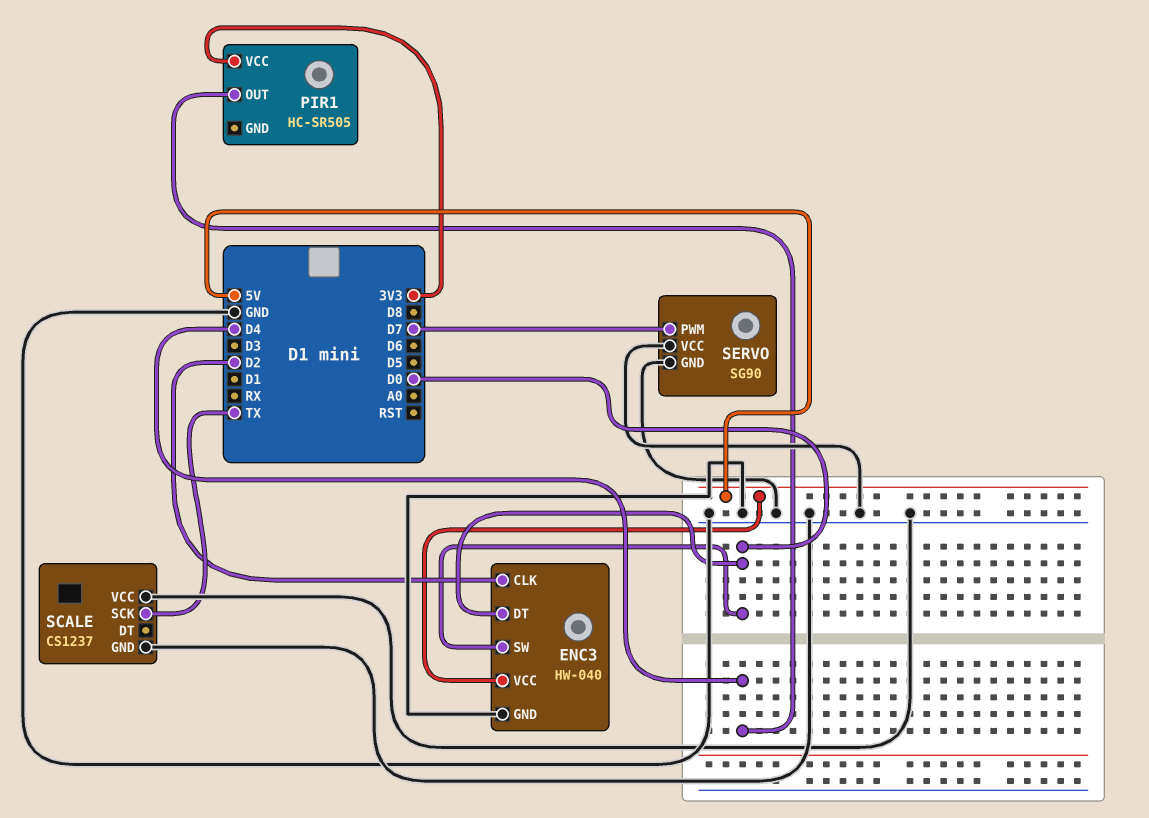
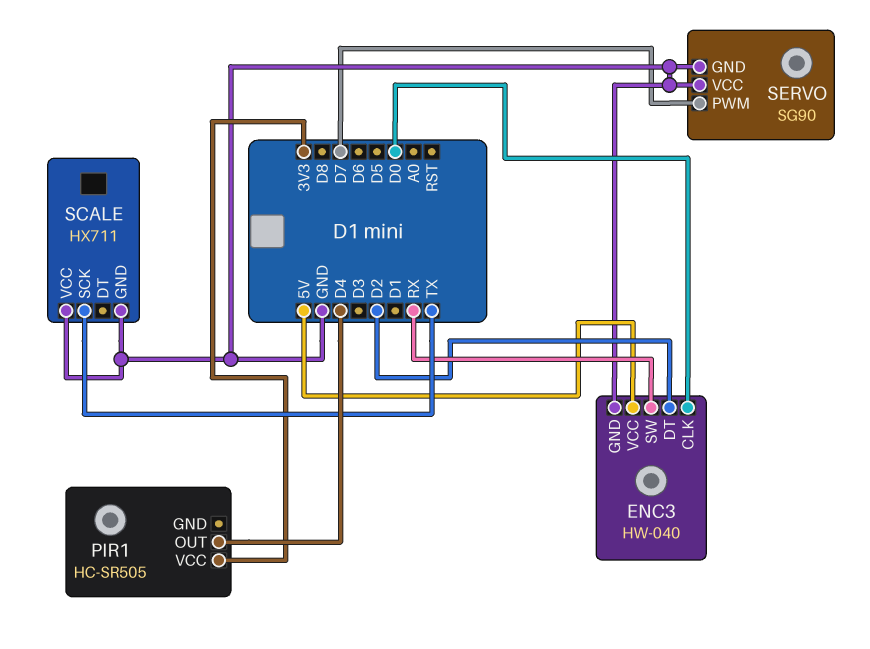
ENC3 pin CLK: D2 -> D0
ENC3 pin DT: D0 -> D2
ENC3 pin SW: D0 -> RX
SCALE: CS1237 -> HX711

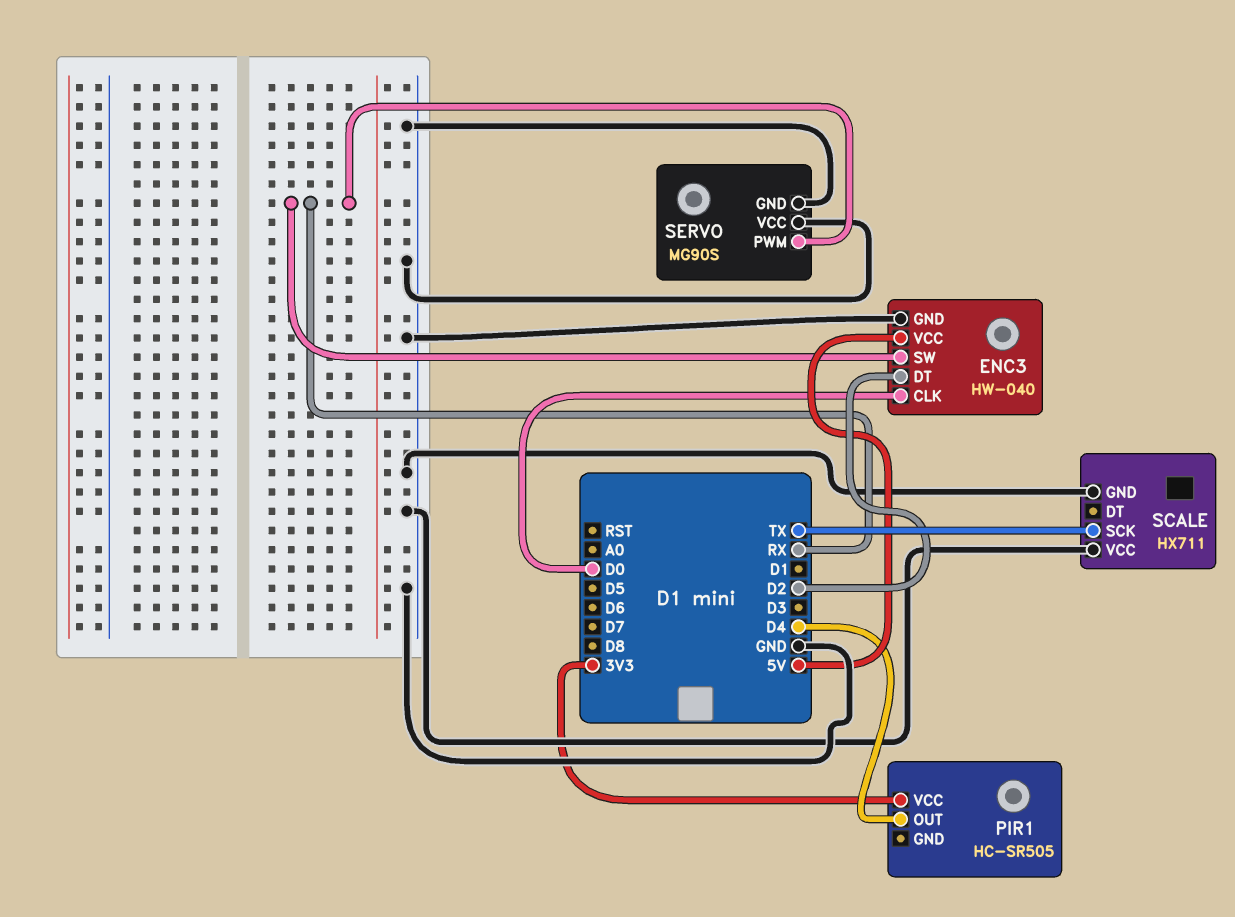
SERVO: SG90 -> MG90S
SERVO pin PWM: D7 -> RX

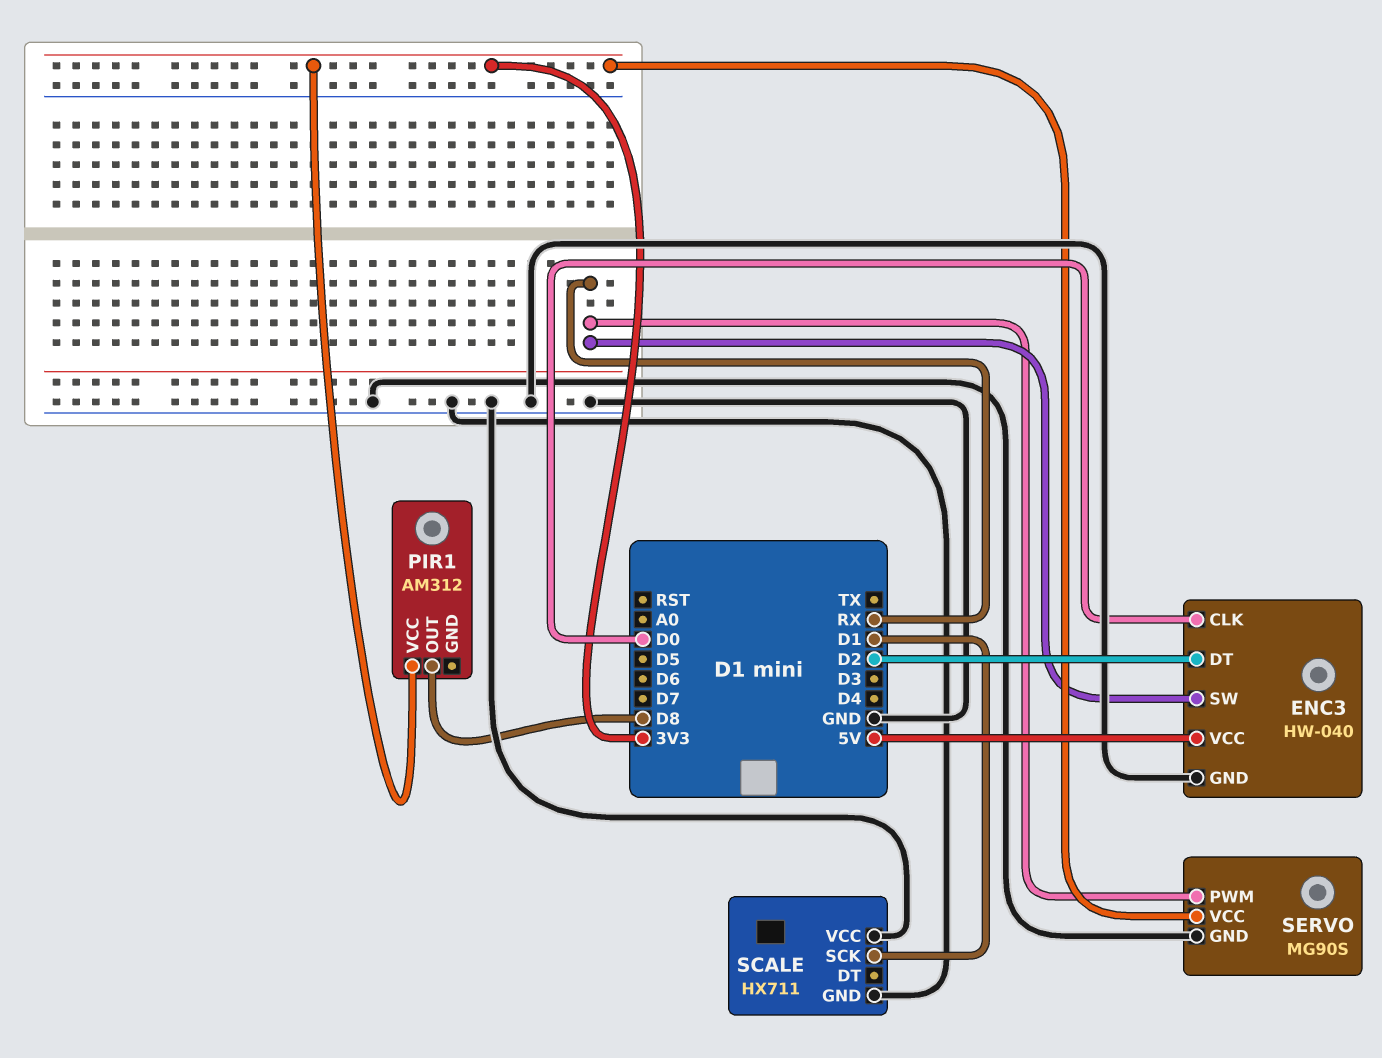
PIR1: HC-SR505 -> AM312
PIR1 pin OUT: D4 -> D8
SCALE pin SCK: TX -> D1
SERVO pin VCC: GND -> 3V3

